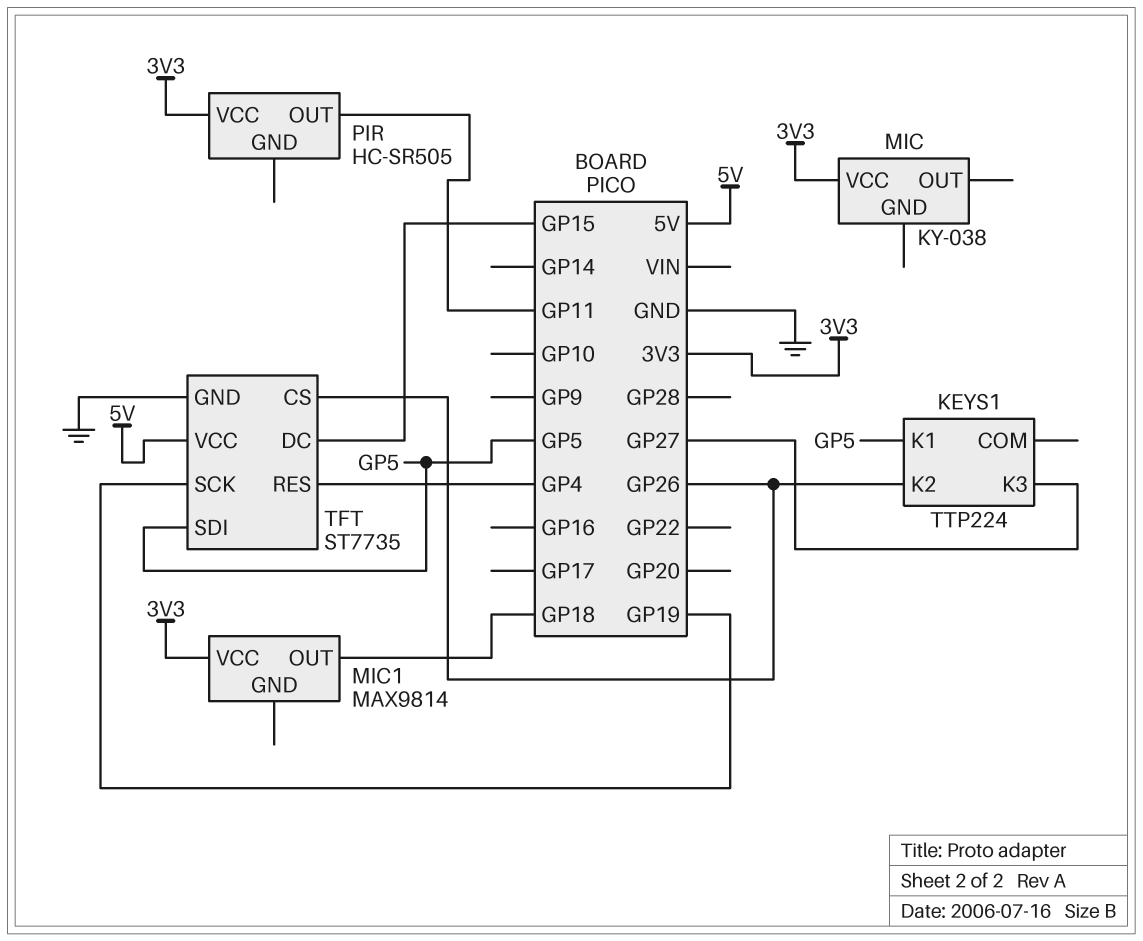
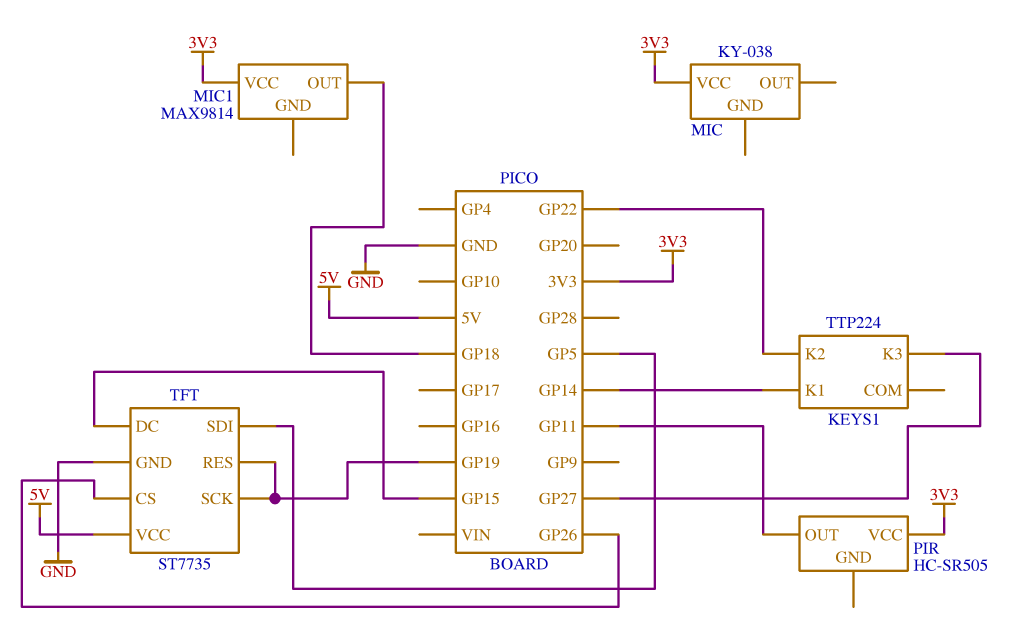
KEYS1 pin K1: GP5 -> GP14
KEYS1 pin K2: GP26 -> GP22
TFT pin RES: GP4 -> GP19

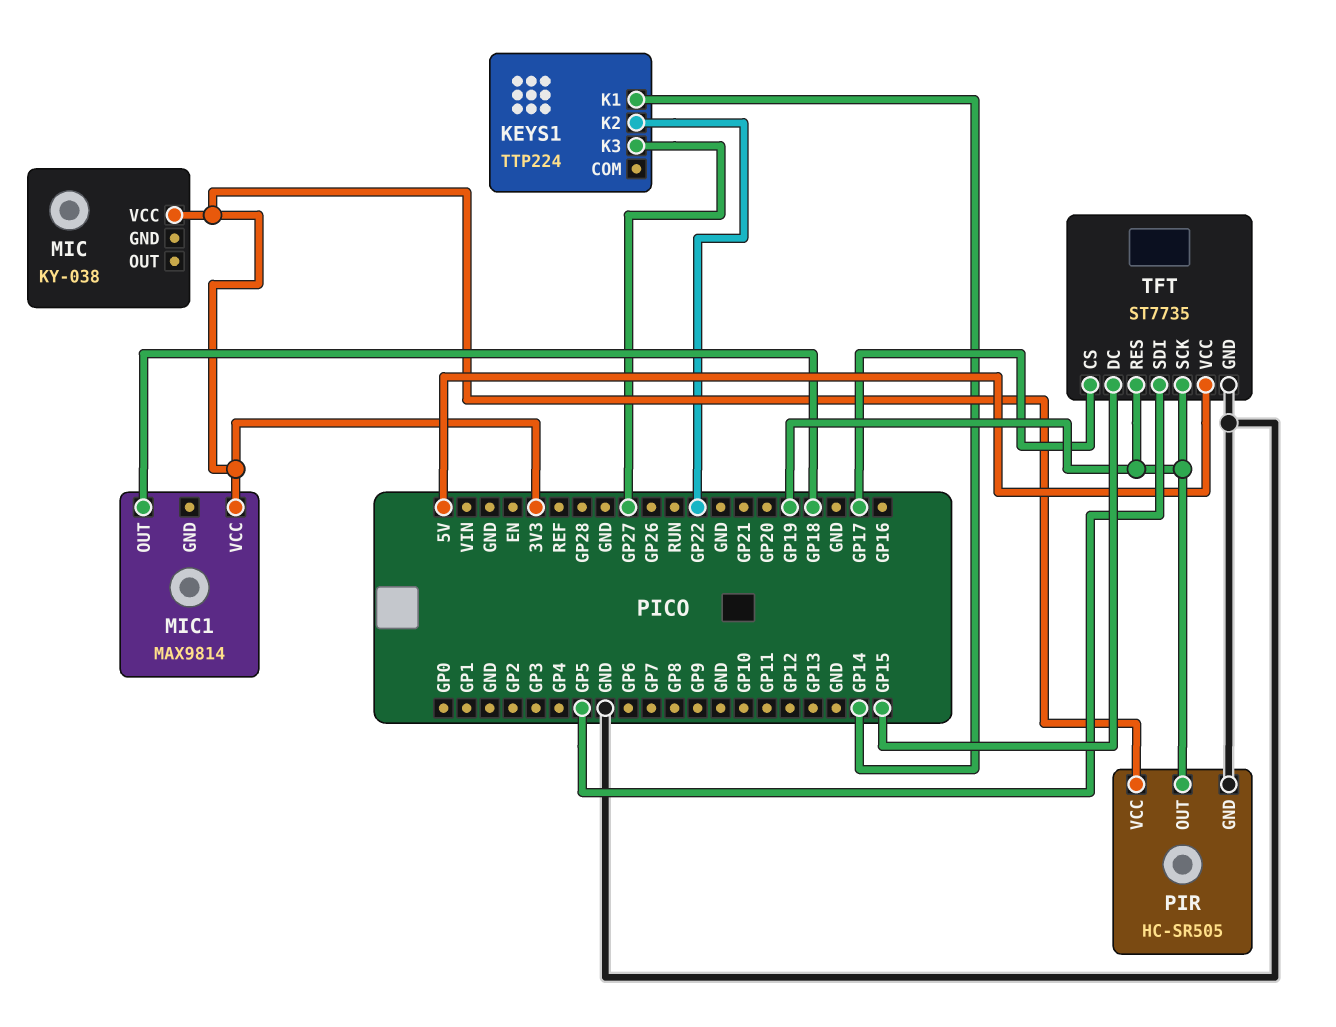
PIR pin GND: none -> GND
PIR pin OUT: GP11 -> GP19
TFT pin CS: GP26 -> GP17

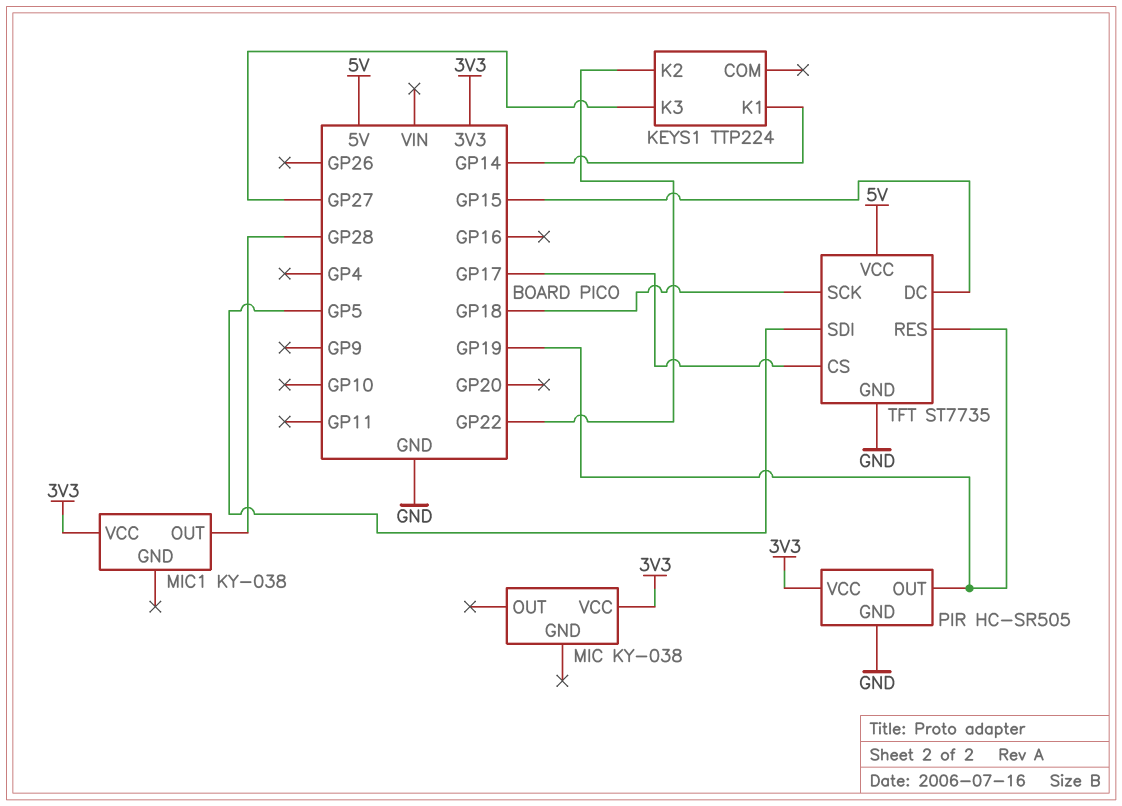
MIC1: MAX9814 -> KY-038
MIC1 pin OUT: GP18 -> GP28
TFT pin SCK: GP19 -> GP18

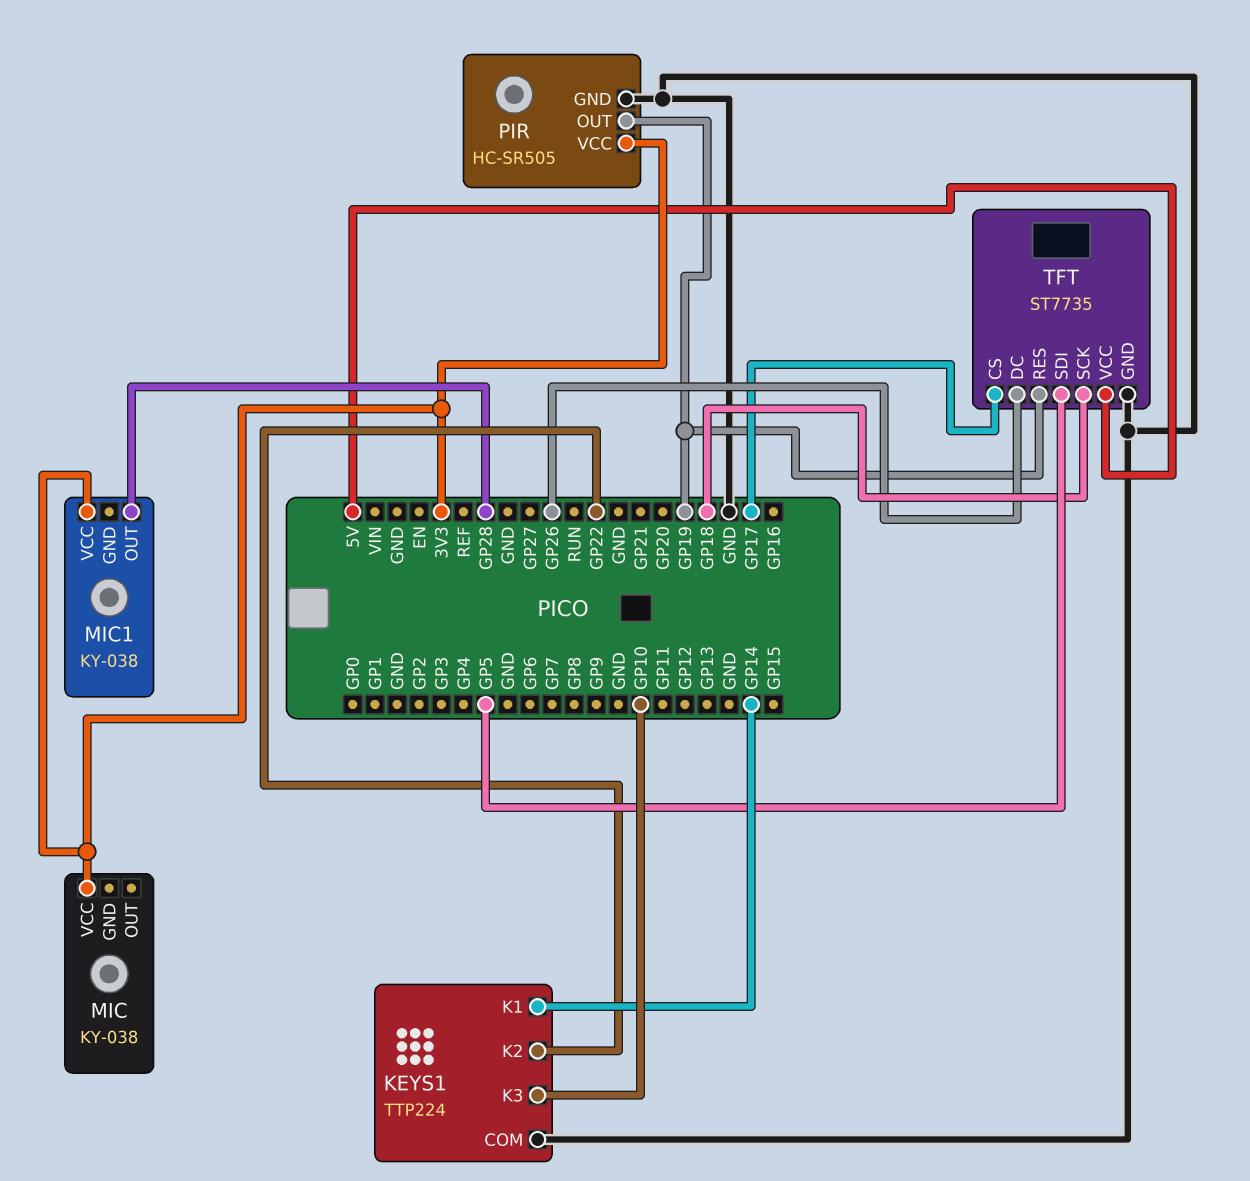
KEYS1 pin COM: none -> GND
KEYS1 pin K3: GP27 -> GP10
TFT pin DC: GP15 -> GP26

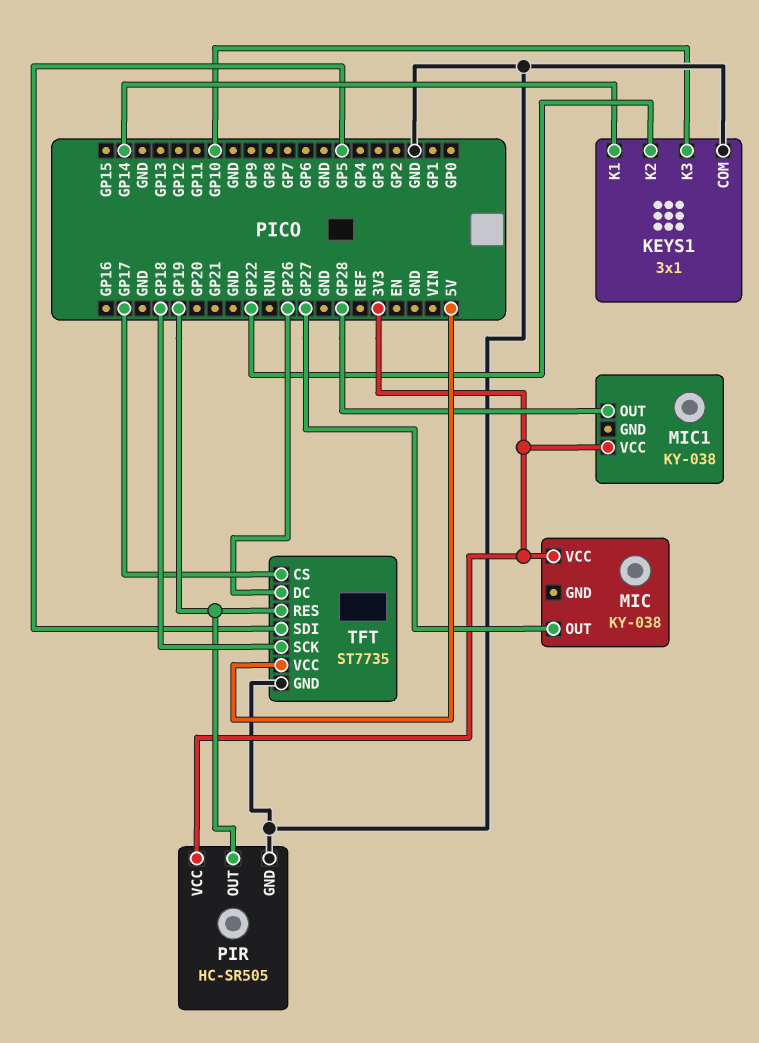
KEYS1: TTP224 -> 3x1
MIC pin OUT: none -> GP27

